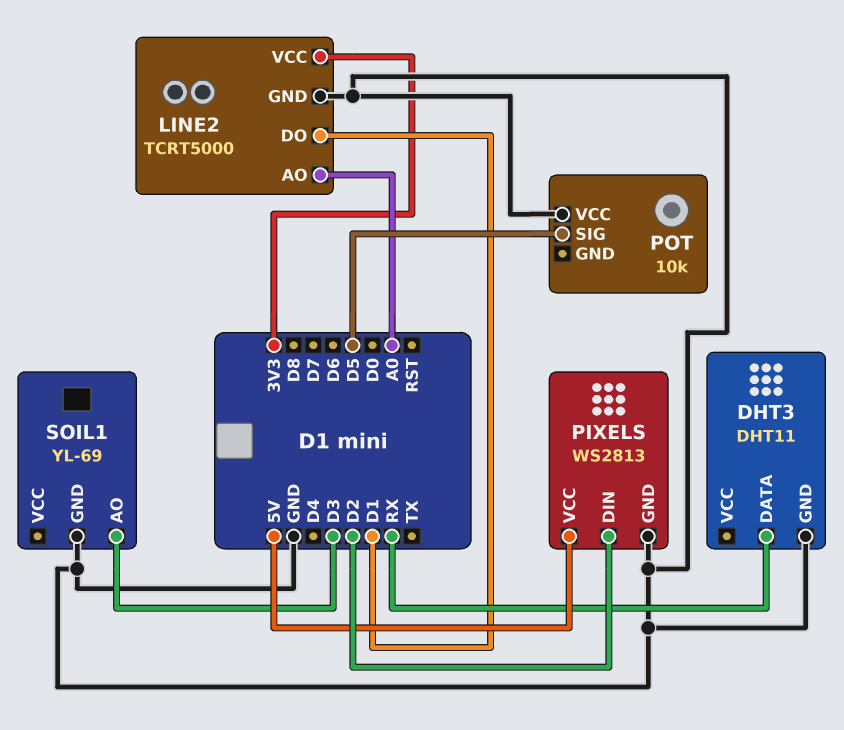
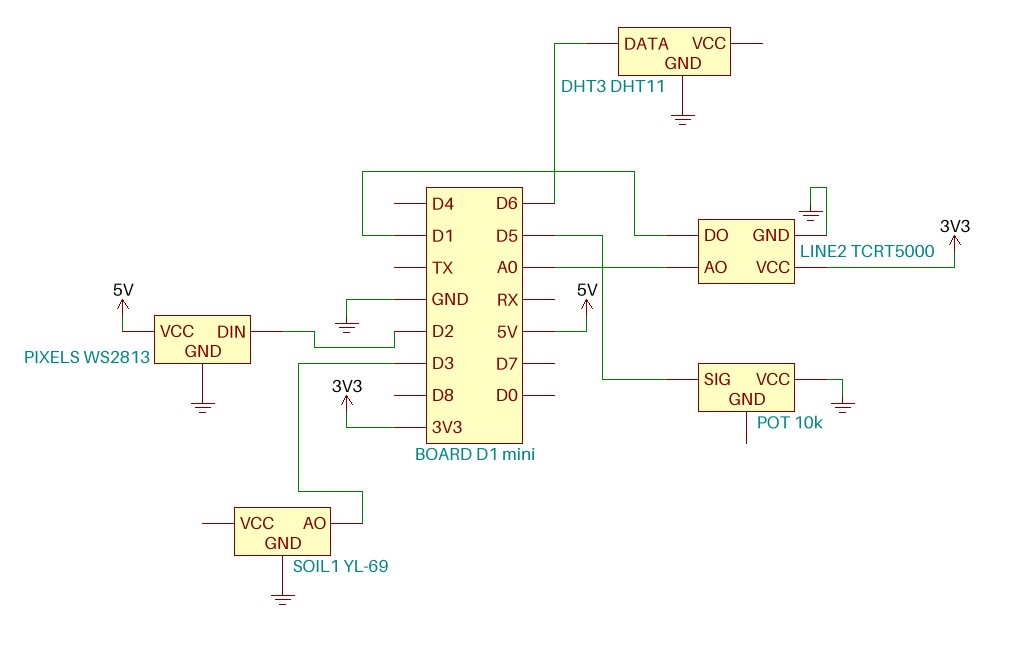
DHT3 pin DATA: RX -> D6

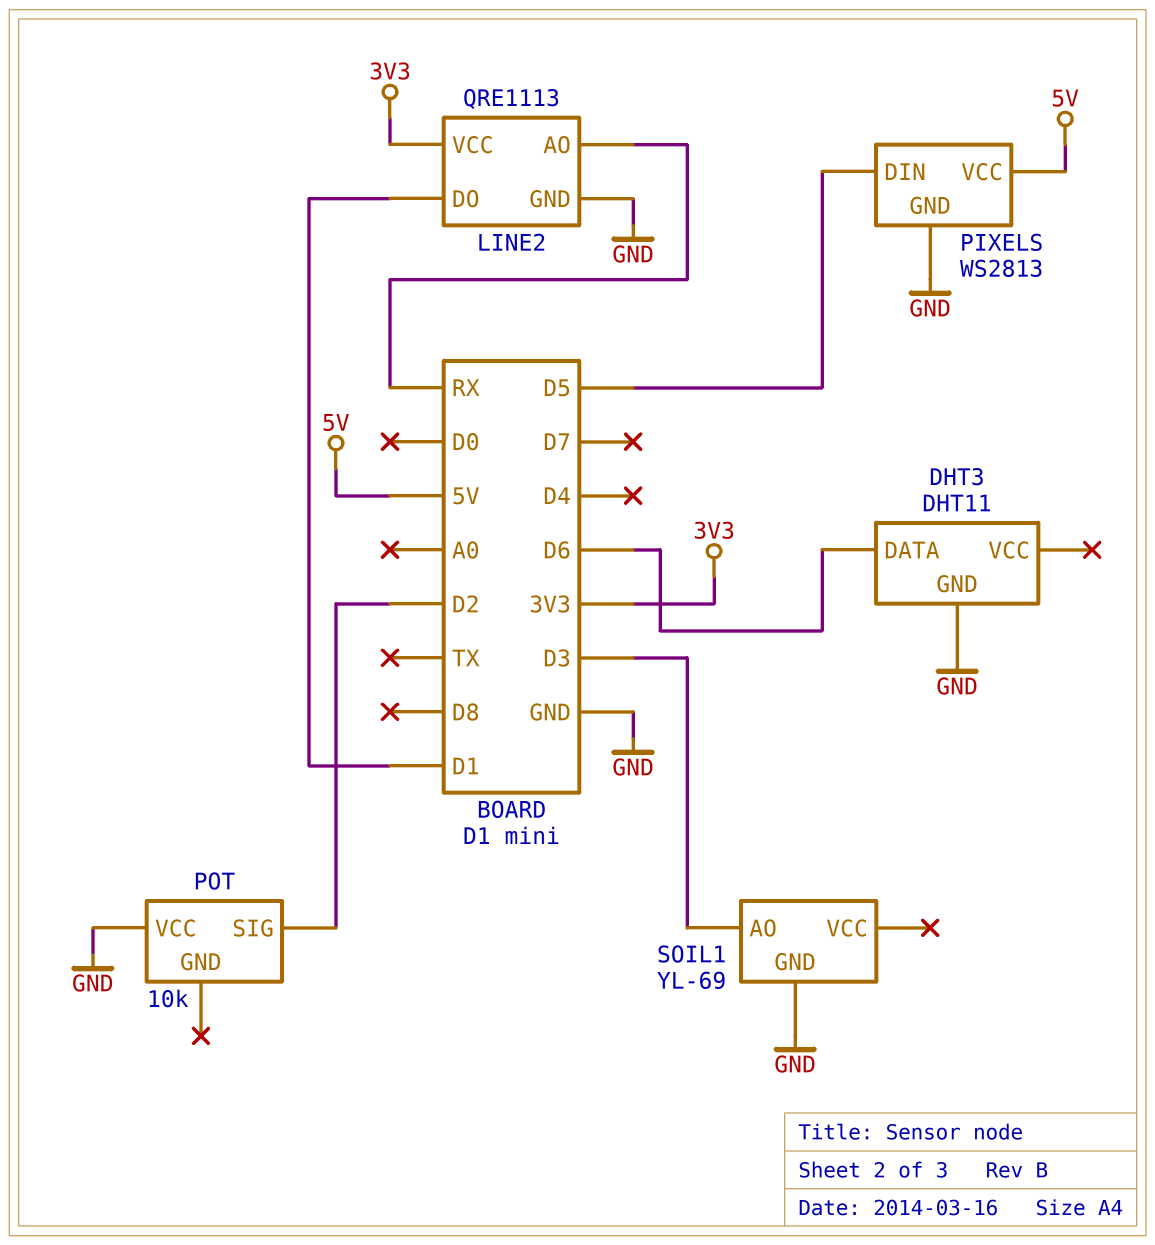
LINE2: TCRT5000 -> QRE1113
LINE2 pin AO: A0 -> RX
PIXELS pin DIN: D2 -> D5
POT pin SIG: D5 -> D2

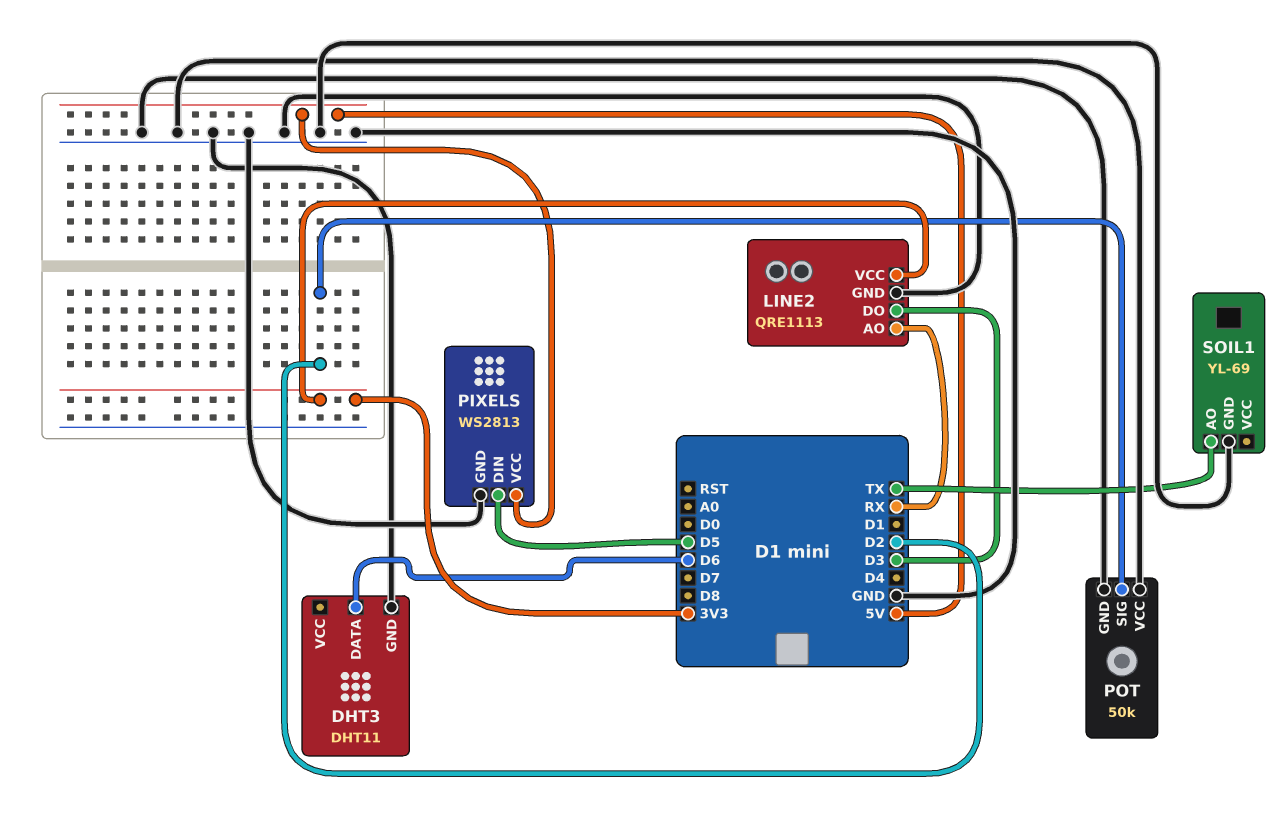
LINE2 pin DO: D1 -> D3
POT: 10k -> 50k
POT pin GND: none -> GND
SOIL1 pin AO: D3 -> TX

